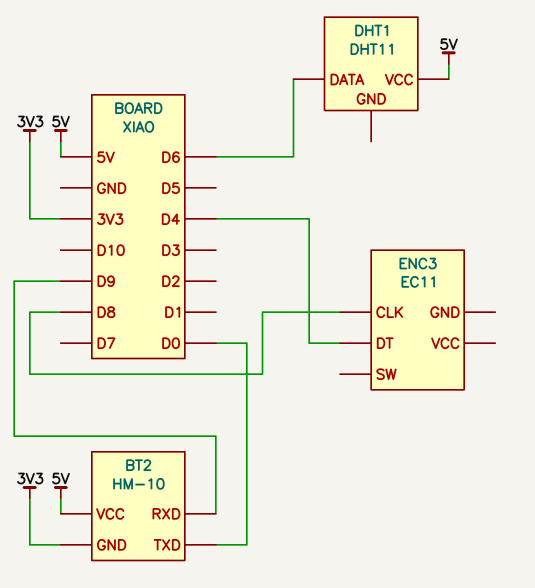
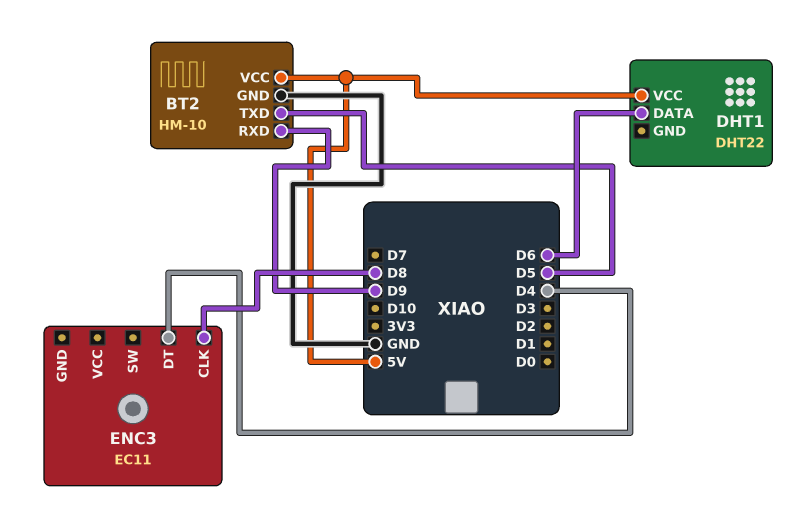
BT2 pin GND: 3V3 -> GND
BT2 pin TXD: D0 -> D5
DHT1: DHT11 -> DHT22

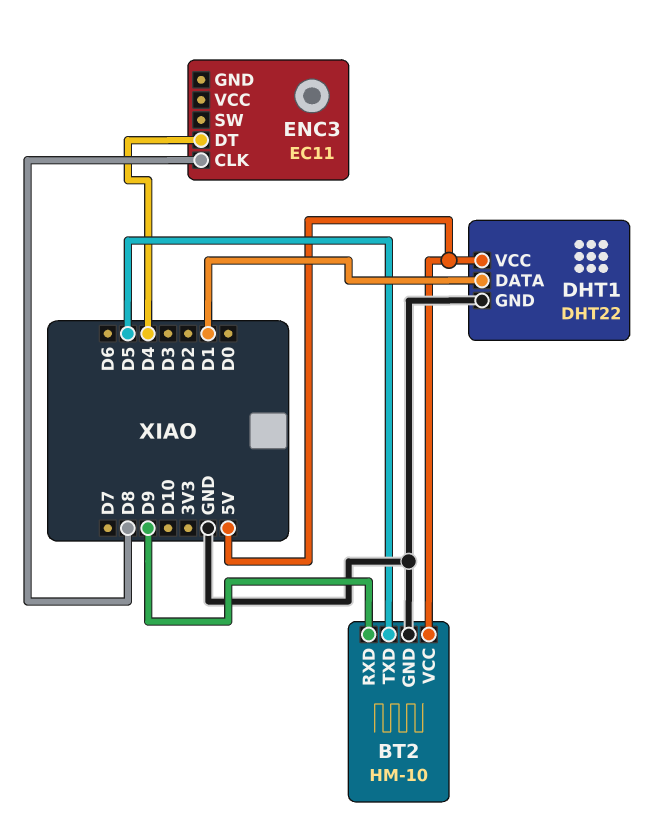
DHT1 pin DATA: D6 -> D1
DHT1 pin GND: none -> GND

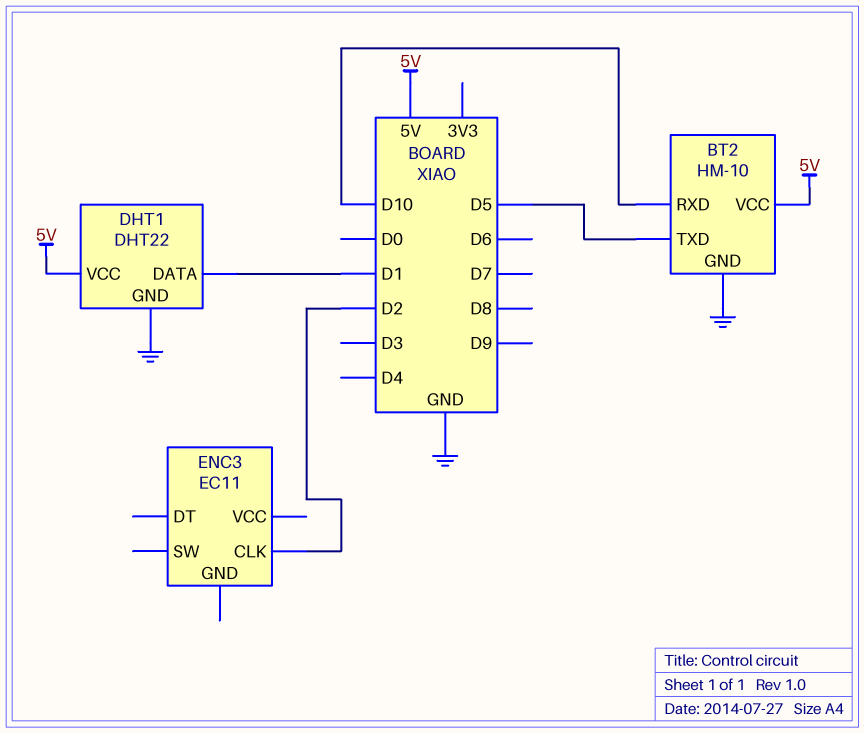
BT2 pin RXD: D9 -> D10
ENC3 pin CLK: D8 -> D2
ENC3 pin DT: D4 -> none

